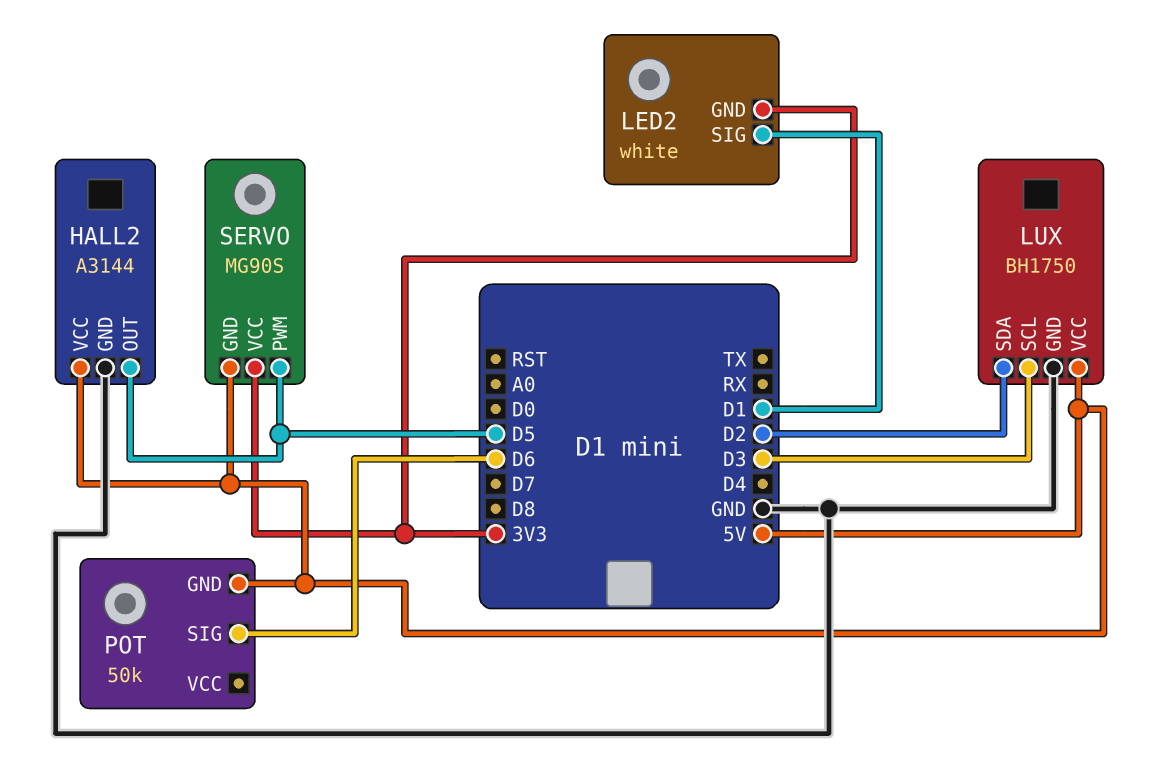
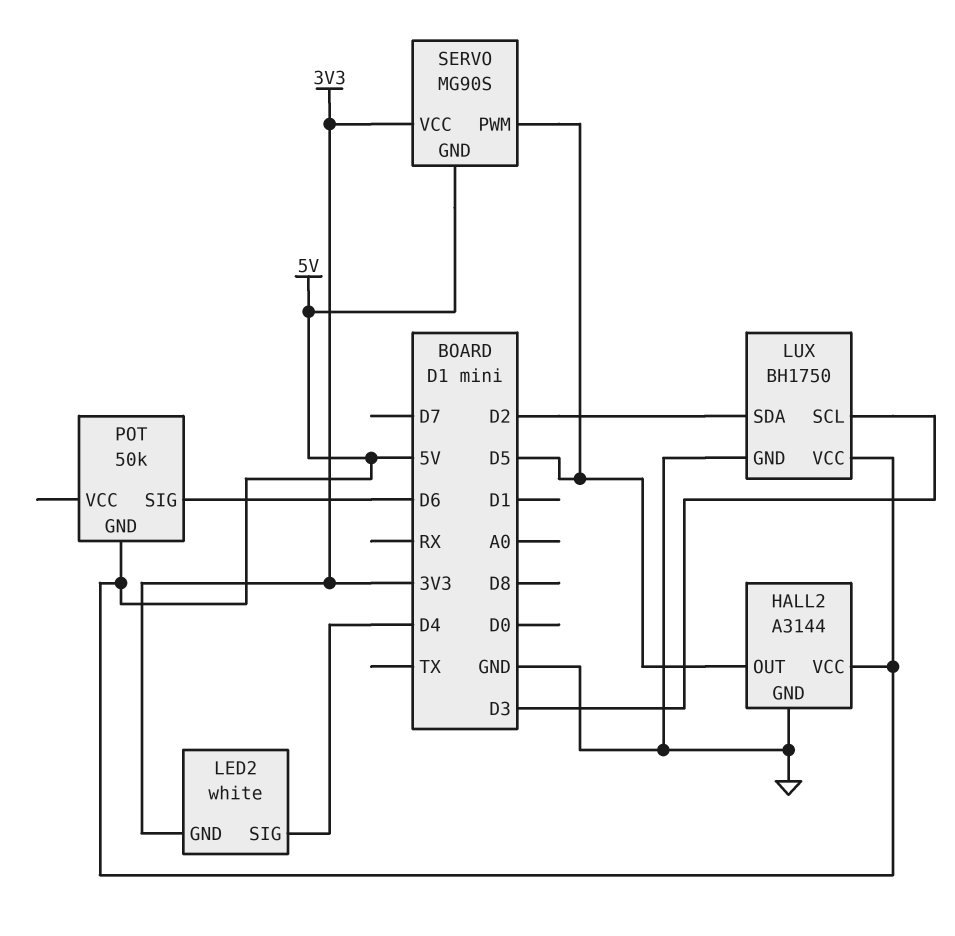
LED2 pin SIG: D1 -> D4

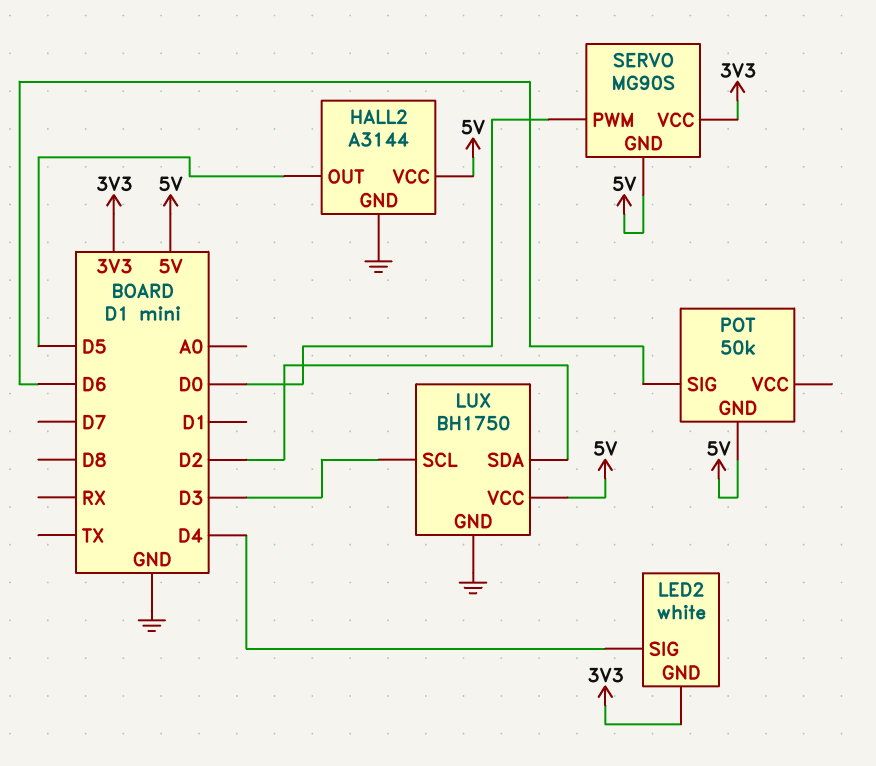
SERVO pin PWM: D5 -> D0

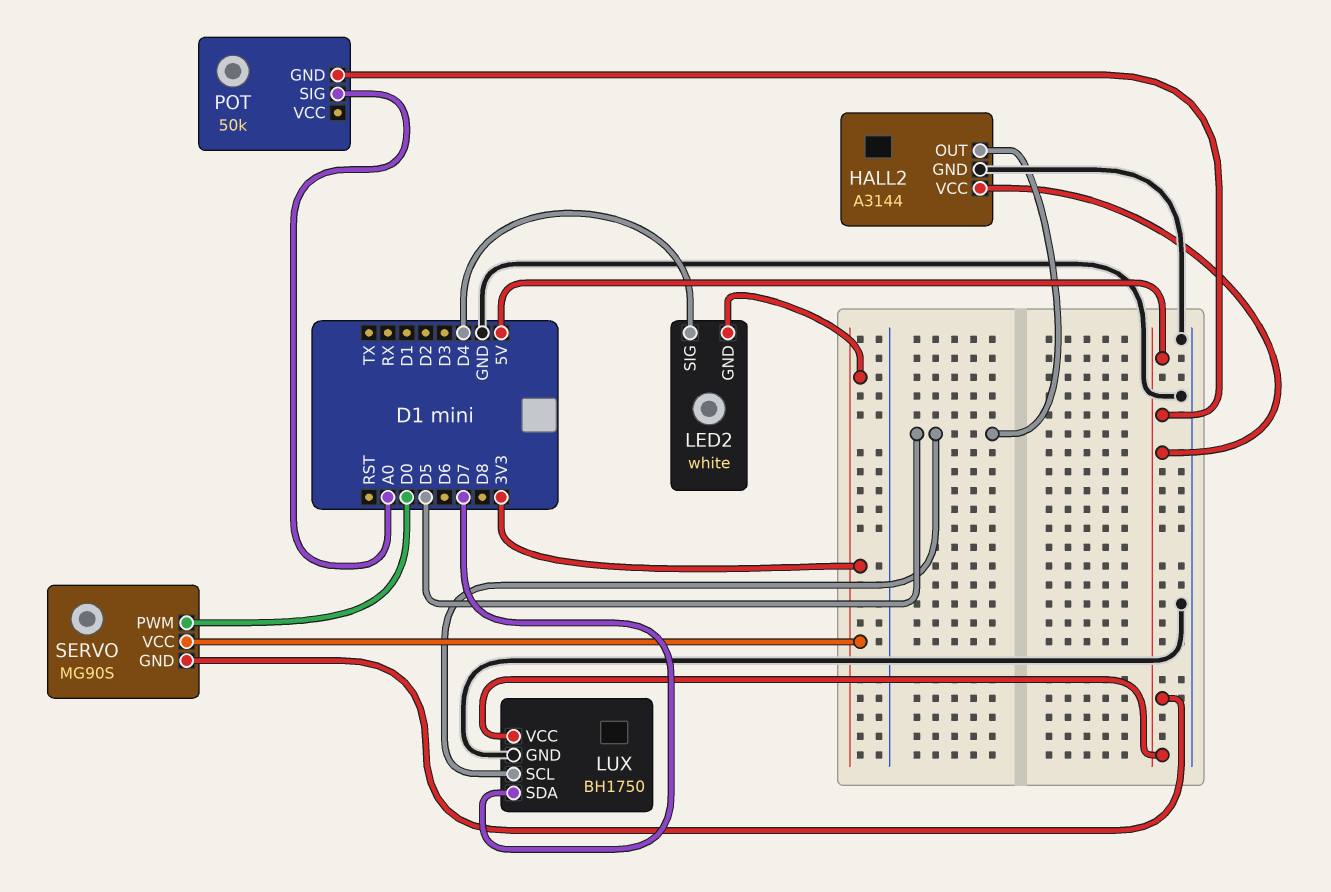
LUX pin SCL: D3 -> D5
LUX pin SDA: D2 -> D7
POT pin SIG: D6 -> A0

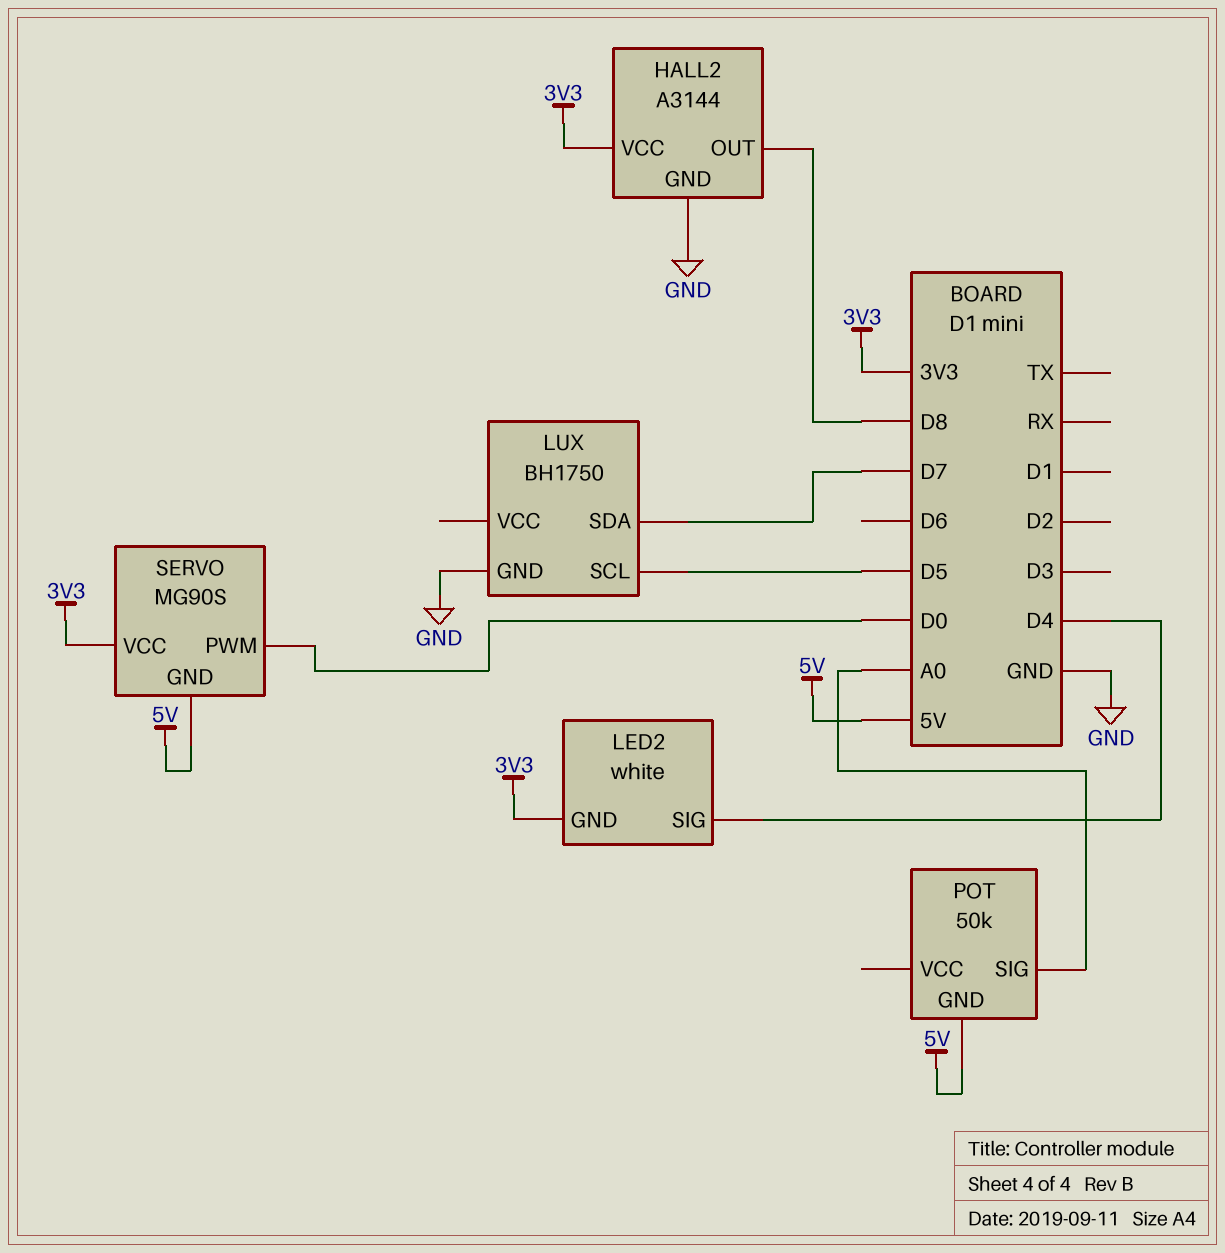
HALL2 pin OUT: D5 -> D8
HALL2 pin VCC: 5V -> 3V3
LUX pin VCC: 5V -> none

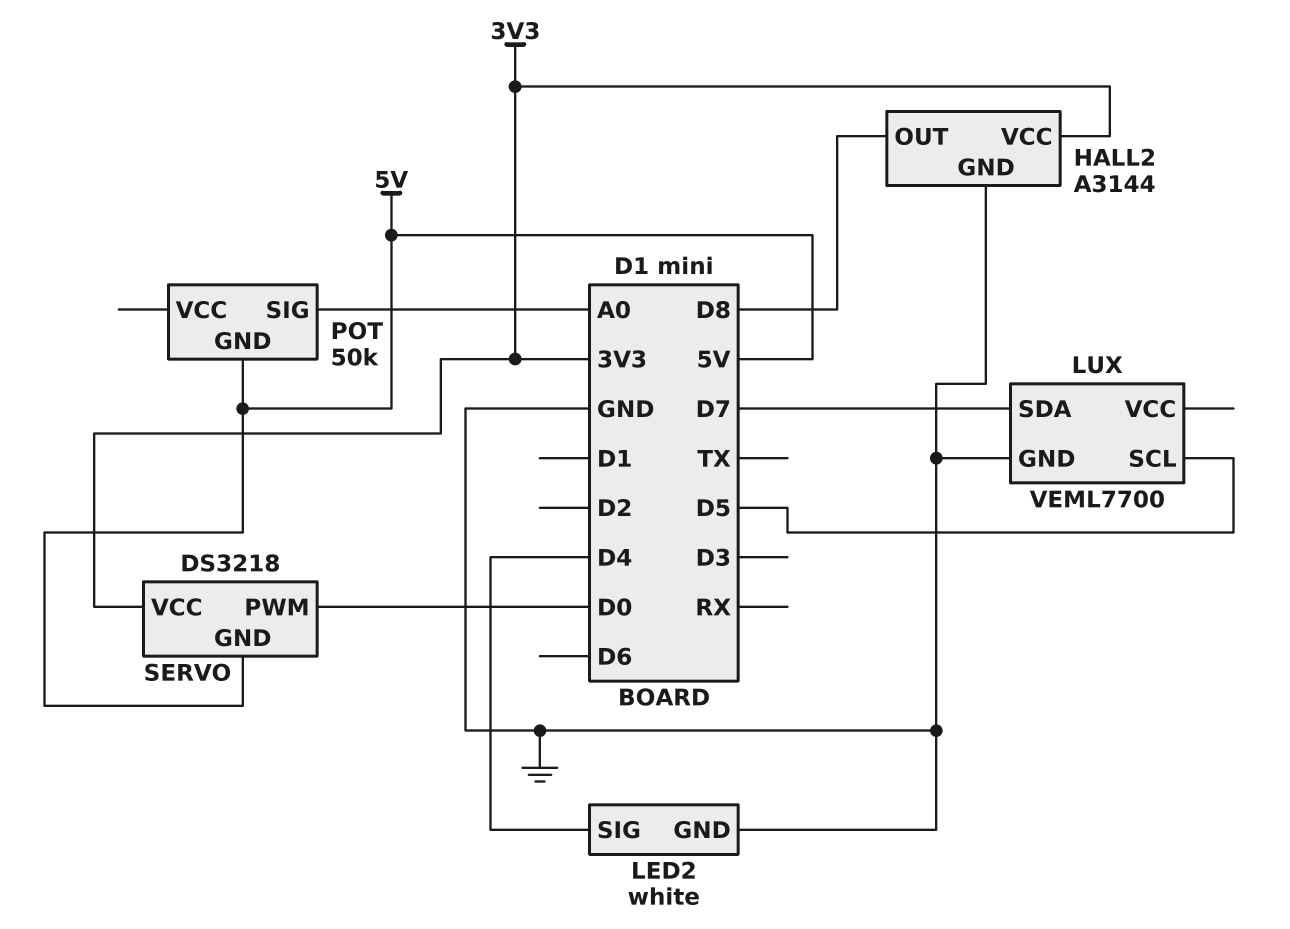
LED2 pin GND: 3V3 -> GND
LUX: BH1750 -> VEML7700
SERVO: MG90S -> DS3218

